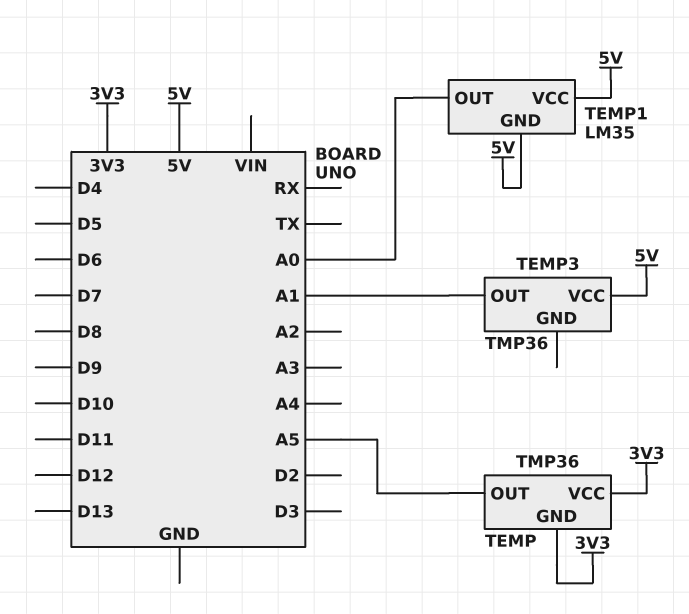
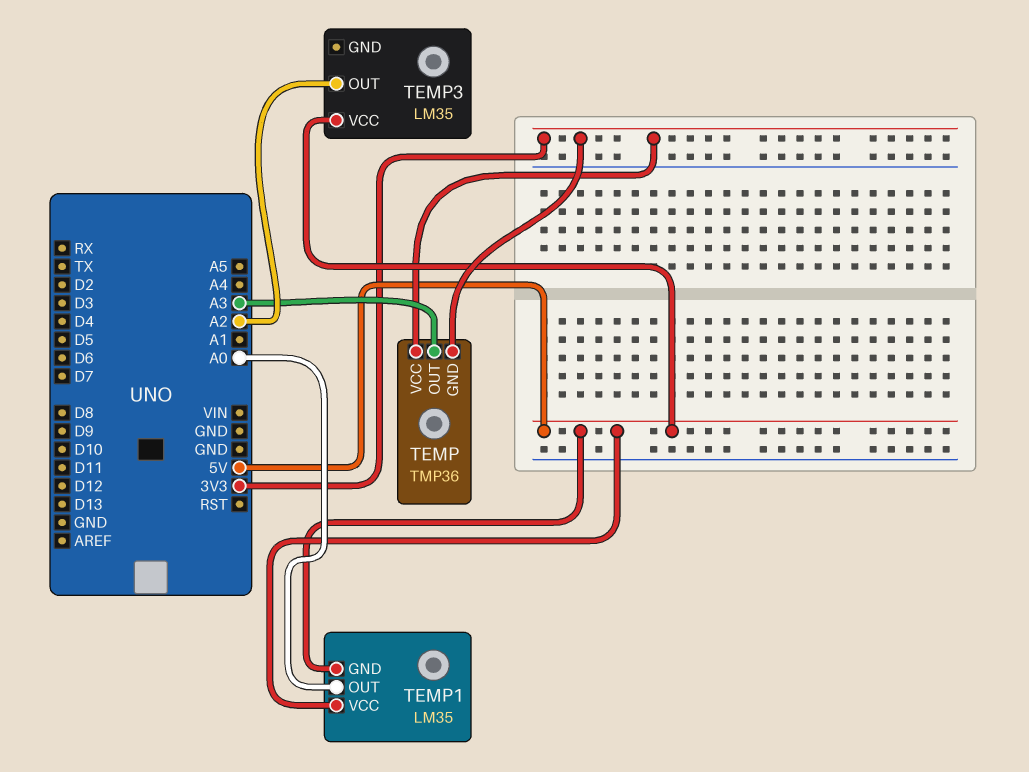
TEMP pin OUT: A5 -> A3
TEMP3: TMP36 -> LM35
TEMP3 pin OUT: A1 -> A2

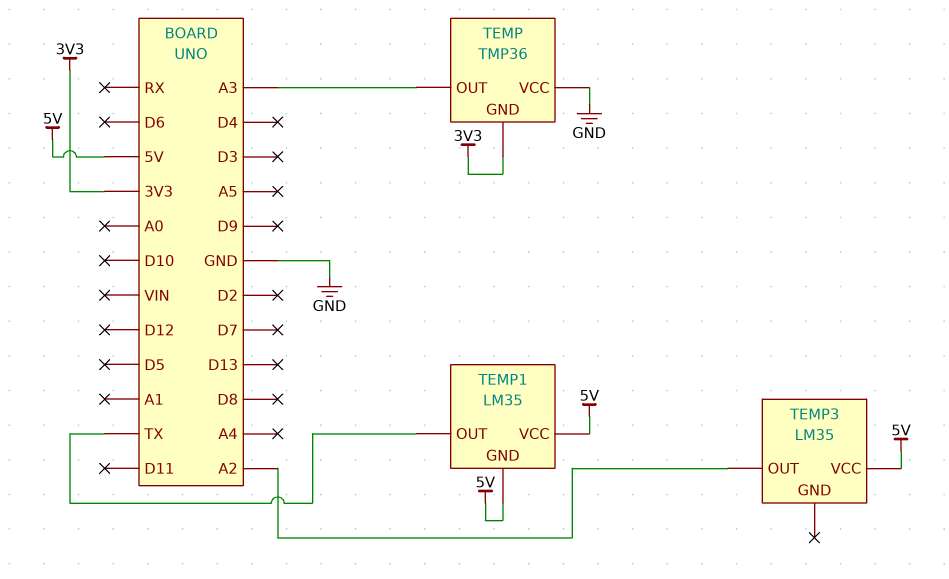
TEMP pin VCC: 3V3 -> GND
TEMP1 pin OUT: A0 -> TX

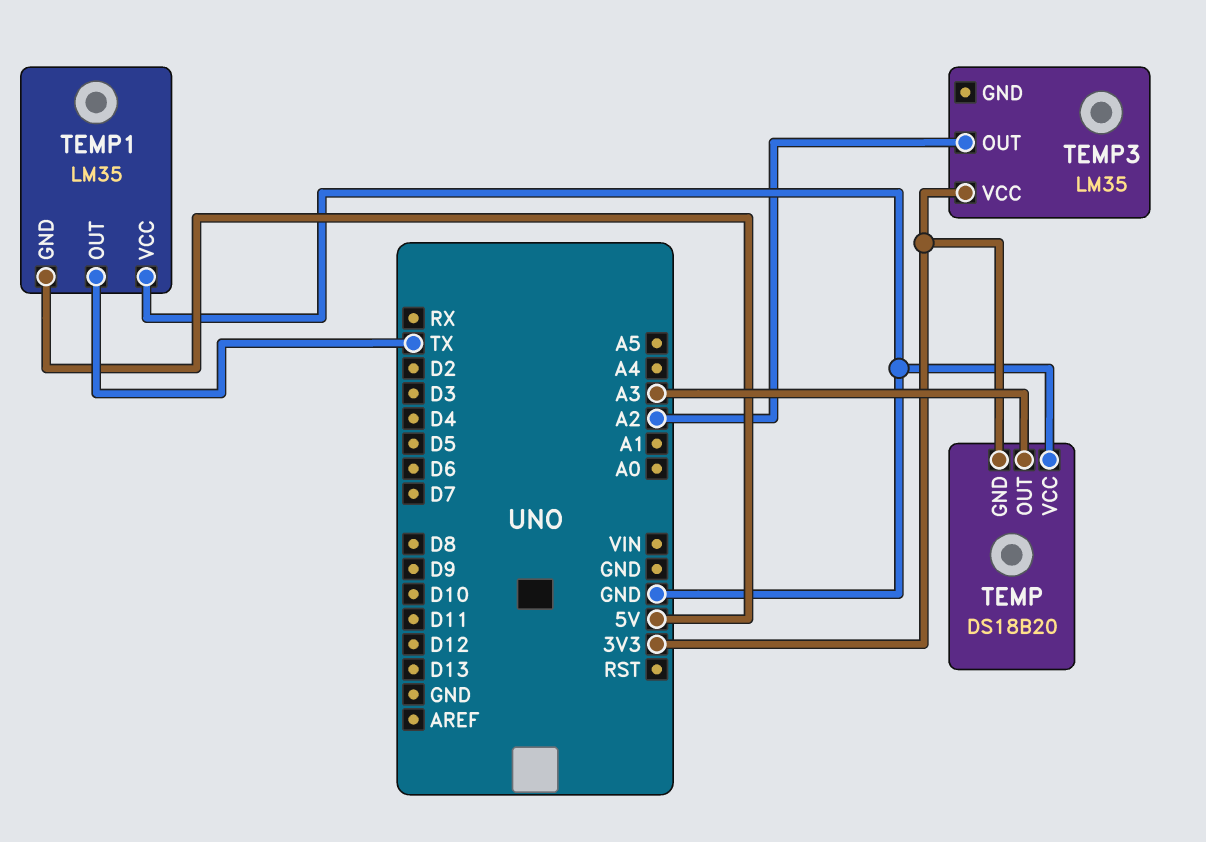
TEMP: TMP36 -> DS18B20
TEMP1 pin VCC: 5V -> GND
TEMP3 pin VCC: 5V -> 3V3

